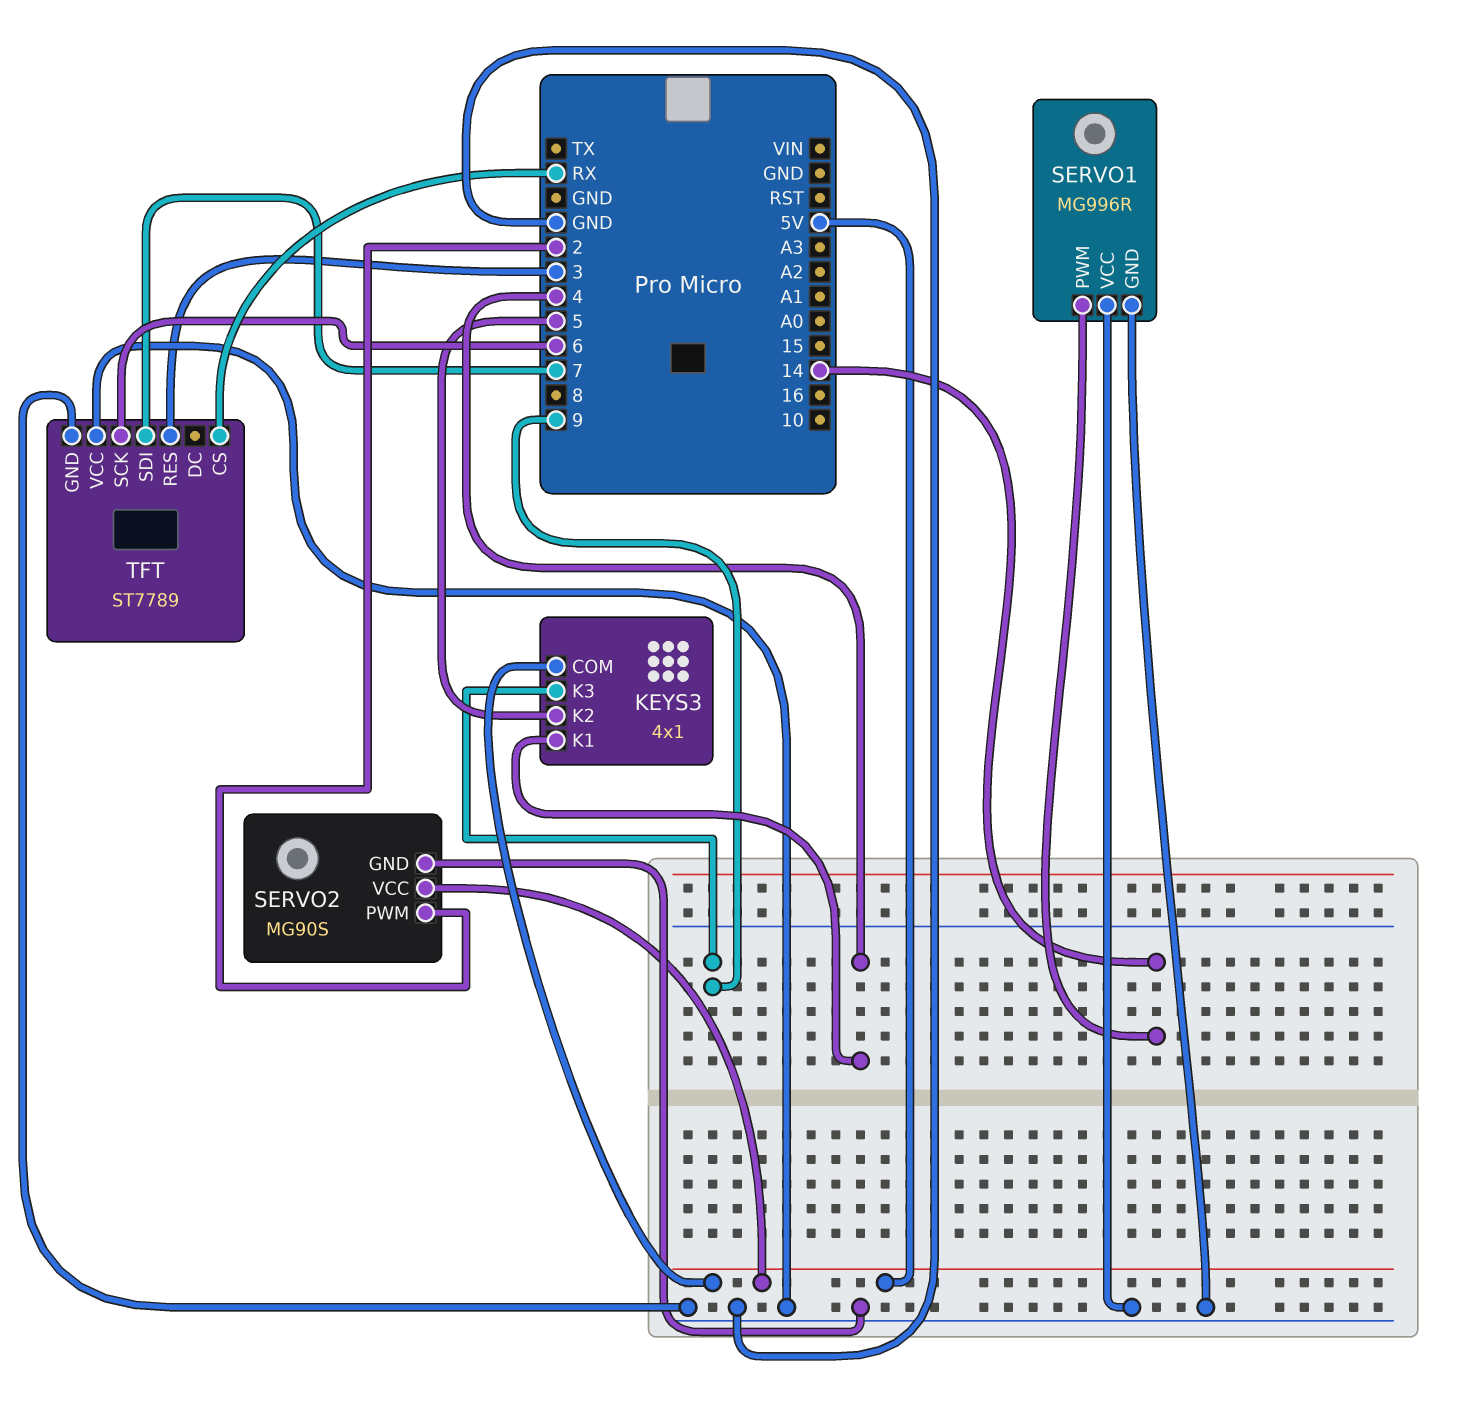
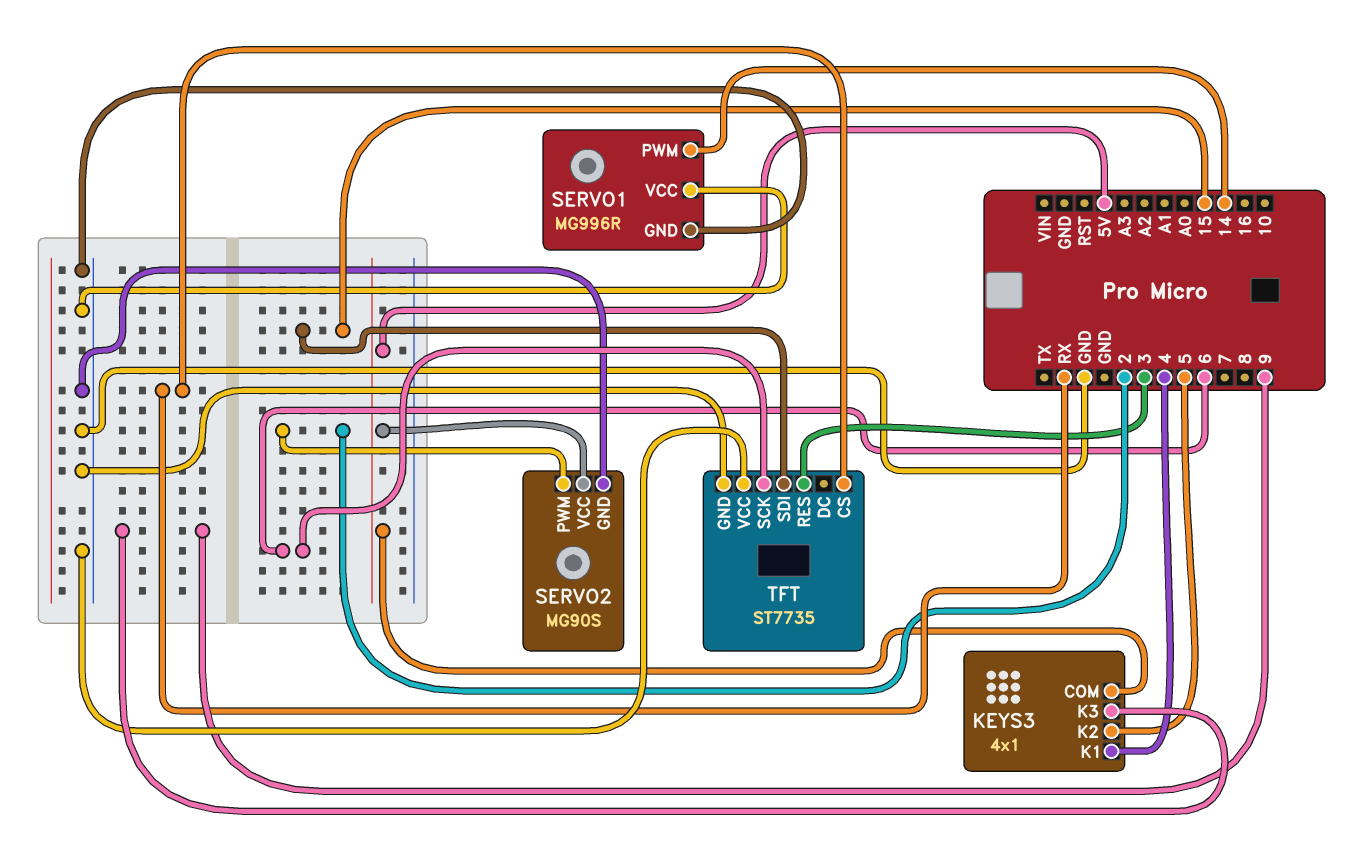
TFT: ST7789 -> ST7735
TFT pin SDI: 7 -> 15

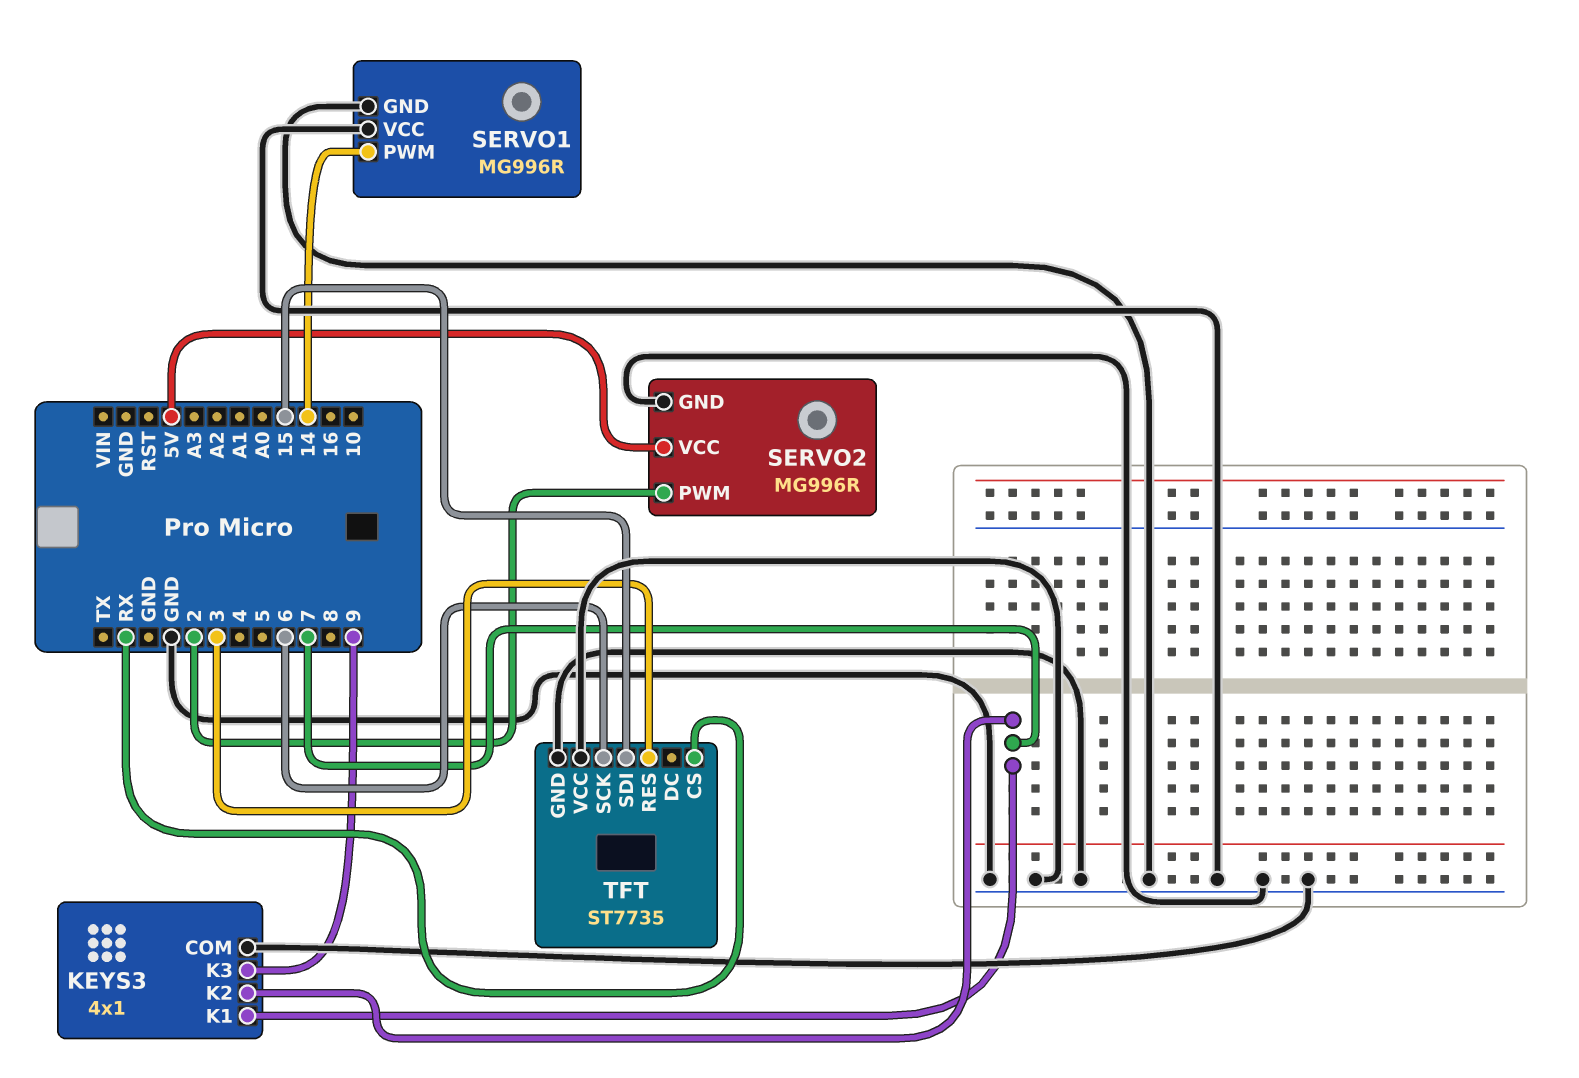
KEYS3 pin COM: 5V -> GND
KEYS3 pin K1: 4 -> 7
KEYS3 pin K2: 5 -> 7
SERVO2: MG90S -> MG996R

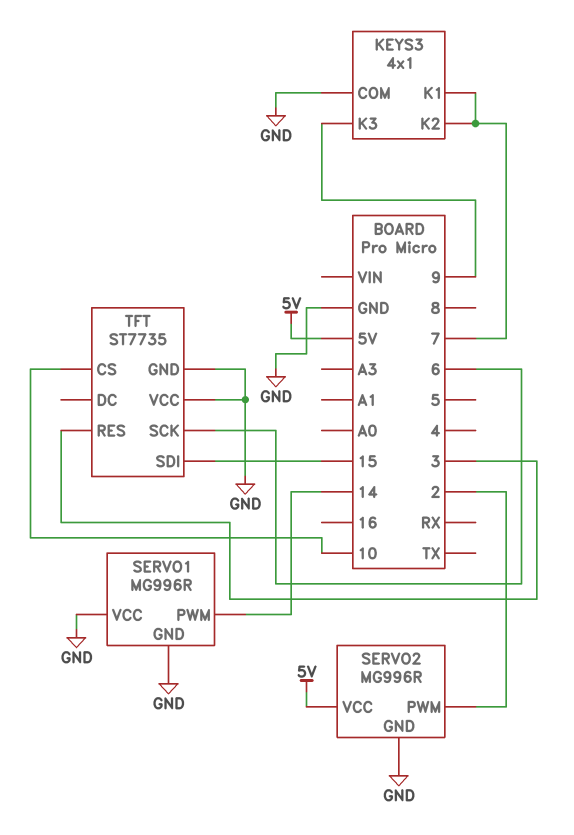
TFT pin CS: RX -> 10

